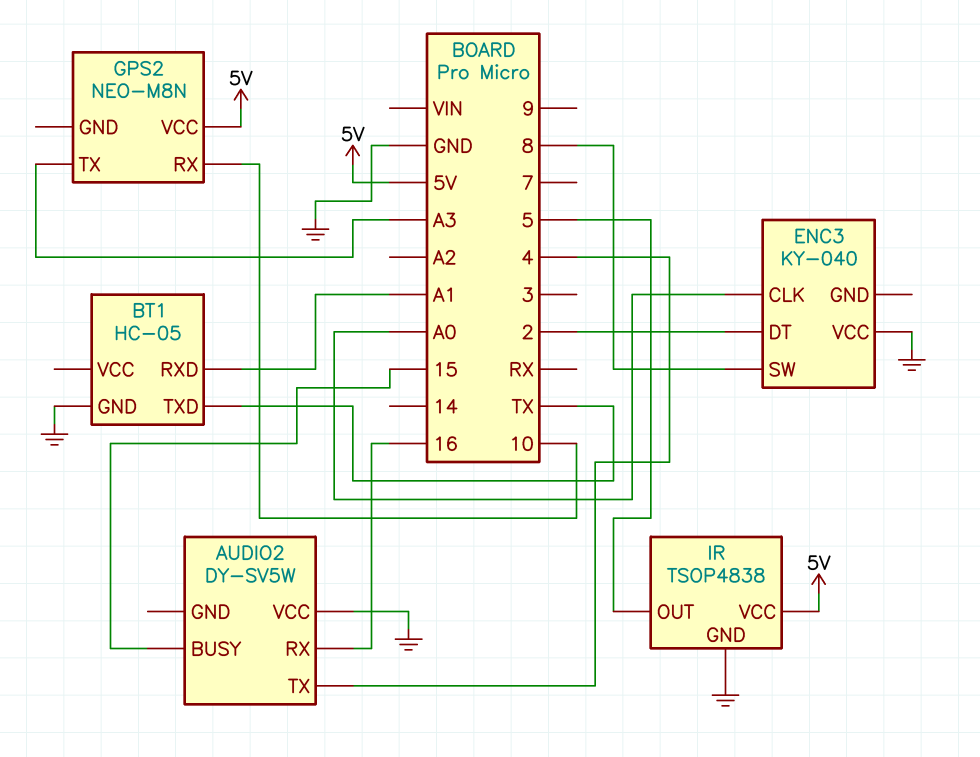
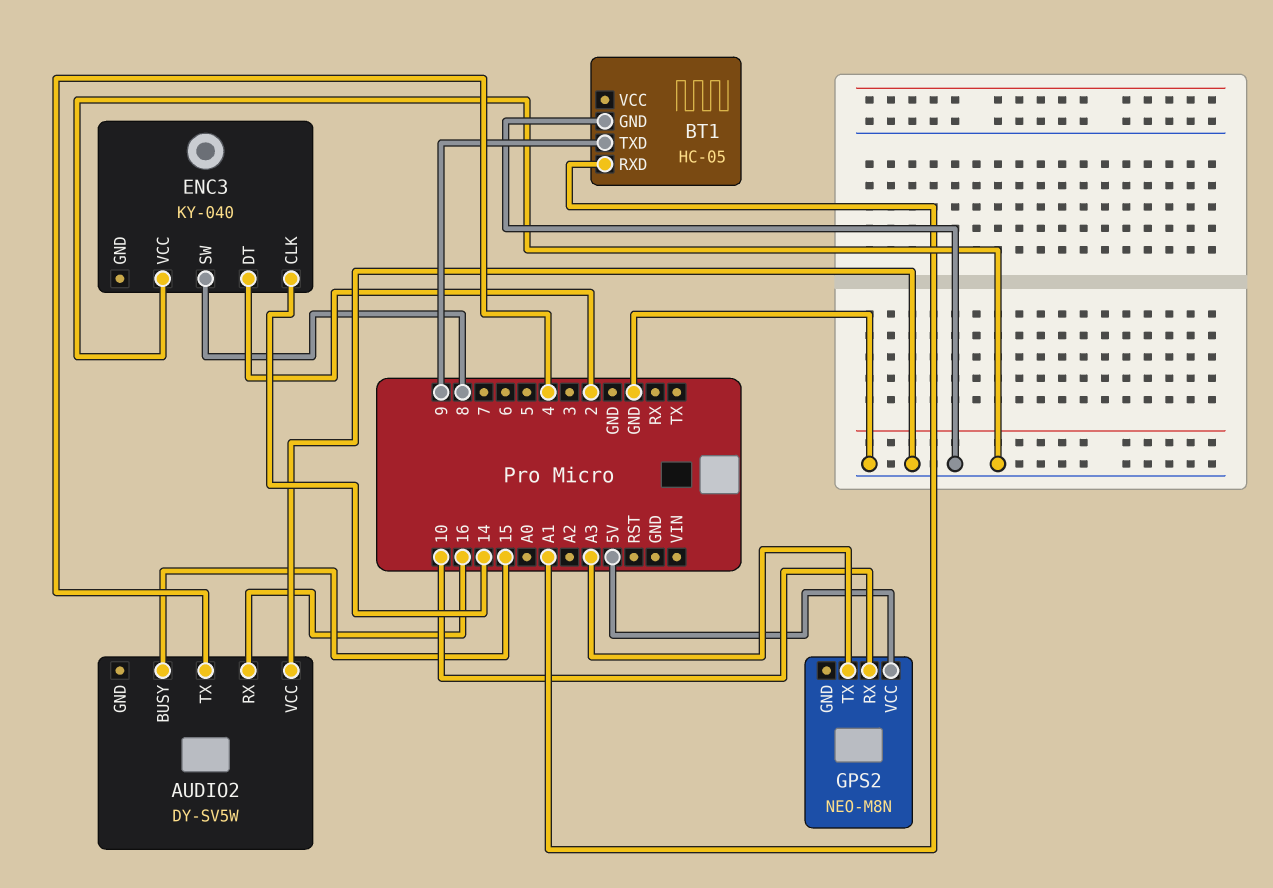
BT1 pin TXD: TX -> 9
ENC3 pin CLK: A0 -> 14
IR: TSOP4838 -> none
IR pin GND: GND -> none
IR pin OUT: 5 -> none
IR pin VCC: 5V -> none

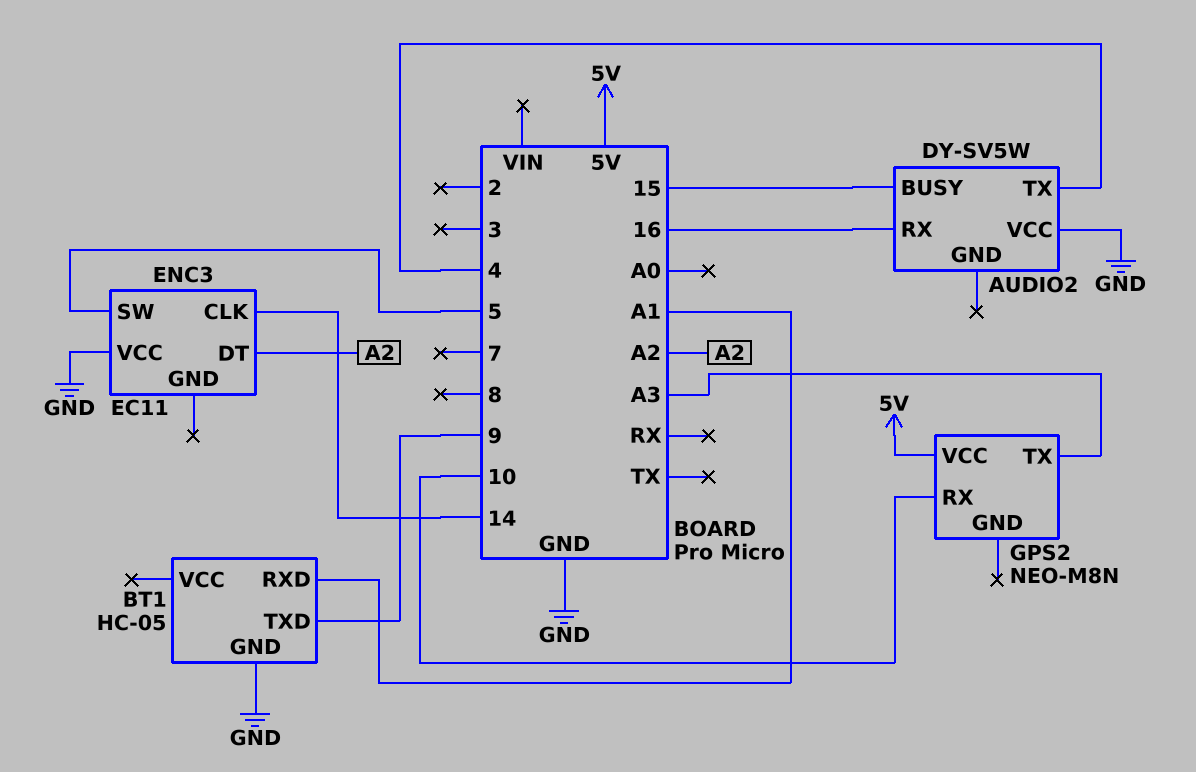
ENC3: KY-040 -> EC11
ENC3 pin DT: 2 -> A2
ENC3 pin SW: 8 -> 5

